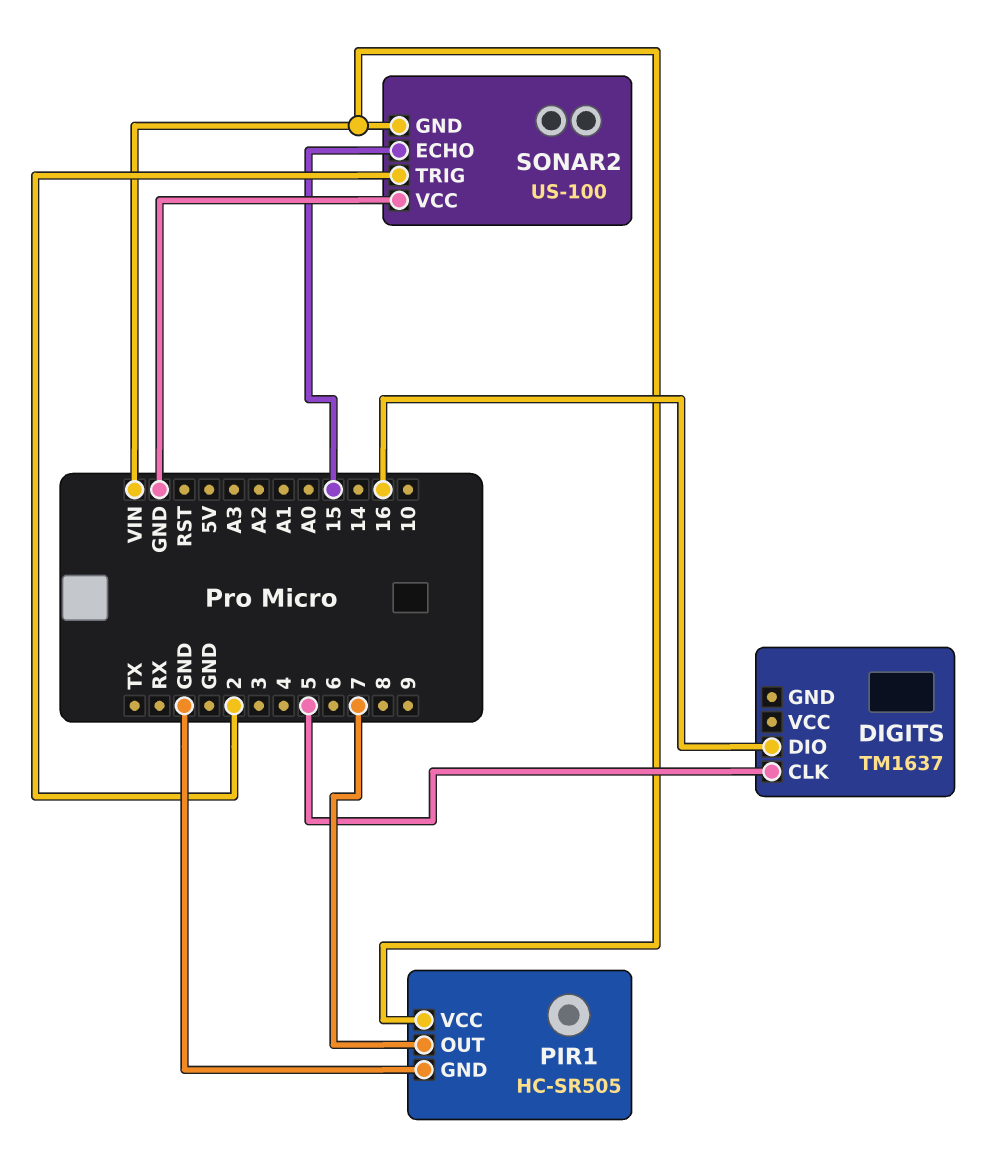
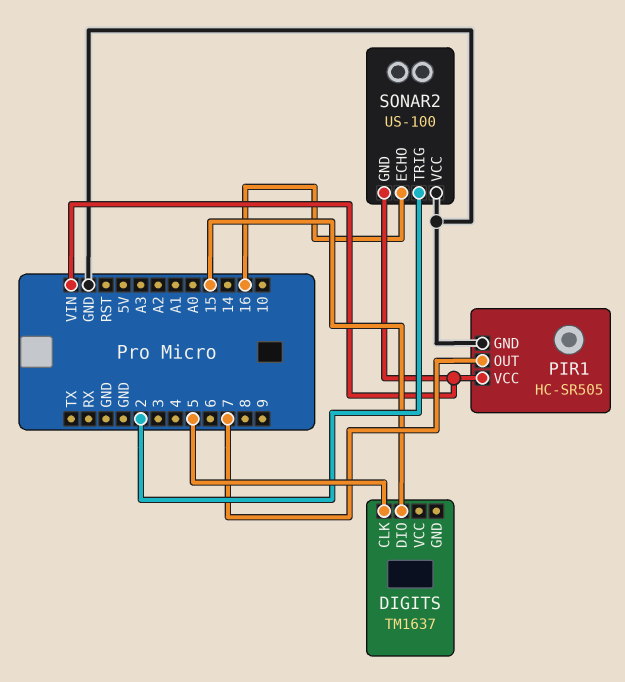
DIGITS pin DIO: 16 -> 15
SONAR2 pin ECHO: 15 -> 16

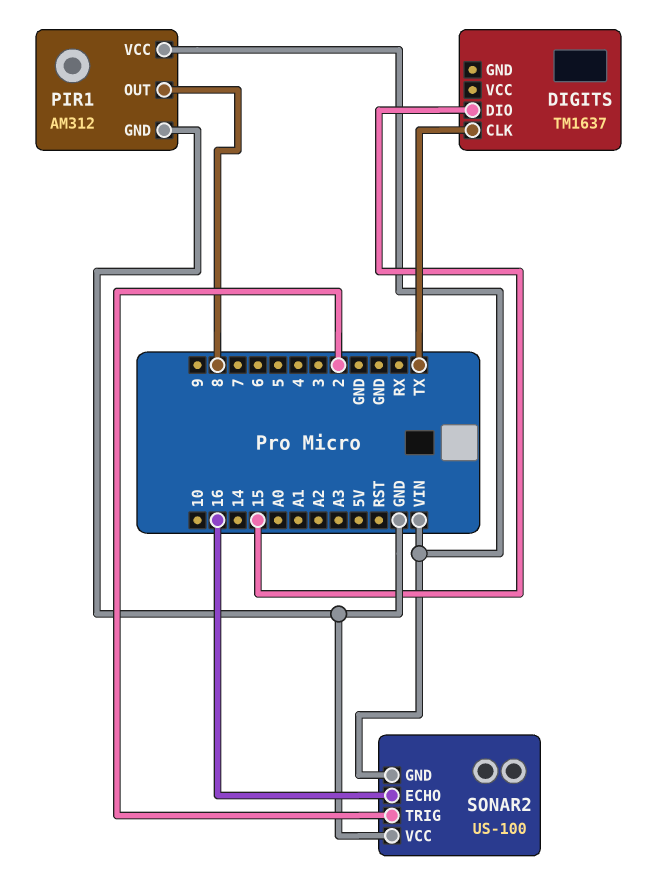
DIGITS pin CLK: 5 -> TX
PIR1: HC-SR505 -> AM312
PIR1 pin OUT: 7 -> 8

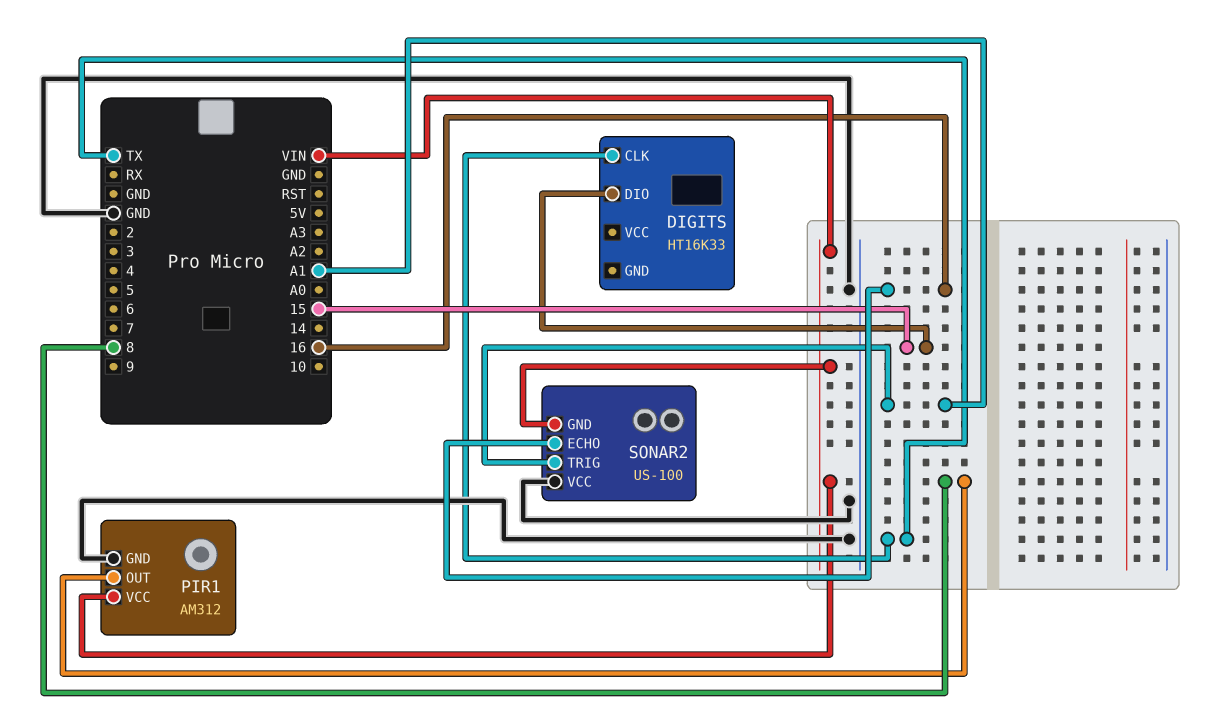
DIGITS: TM1637 -> HT16K33
SONAR2 pin TRIG: 2 -> A1

